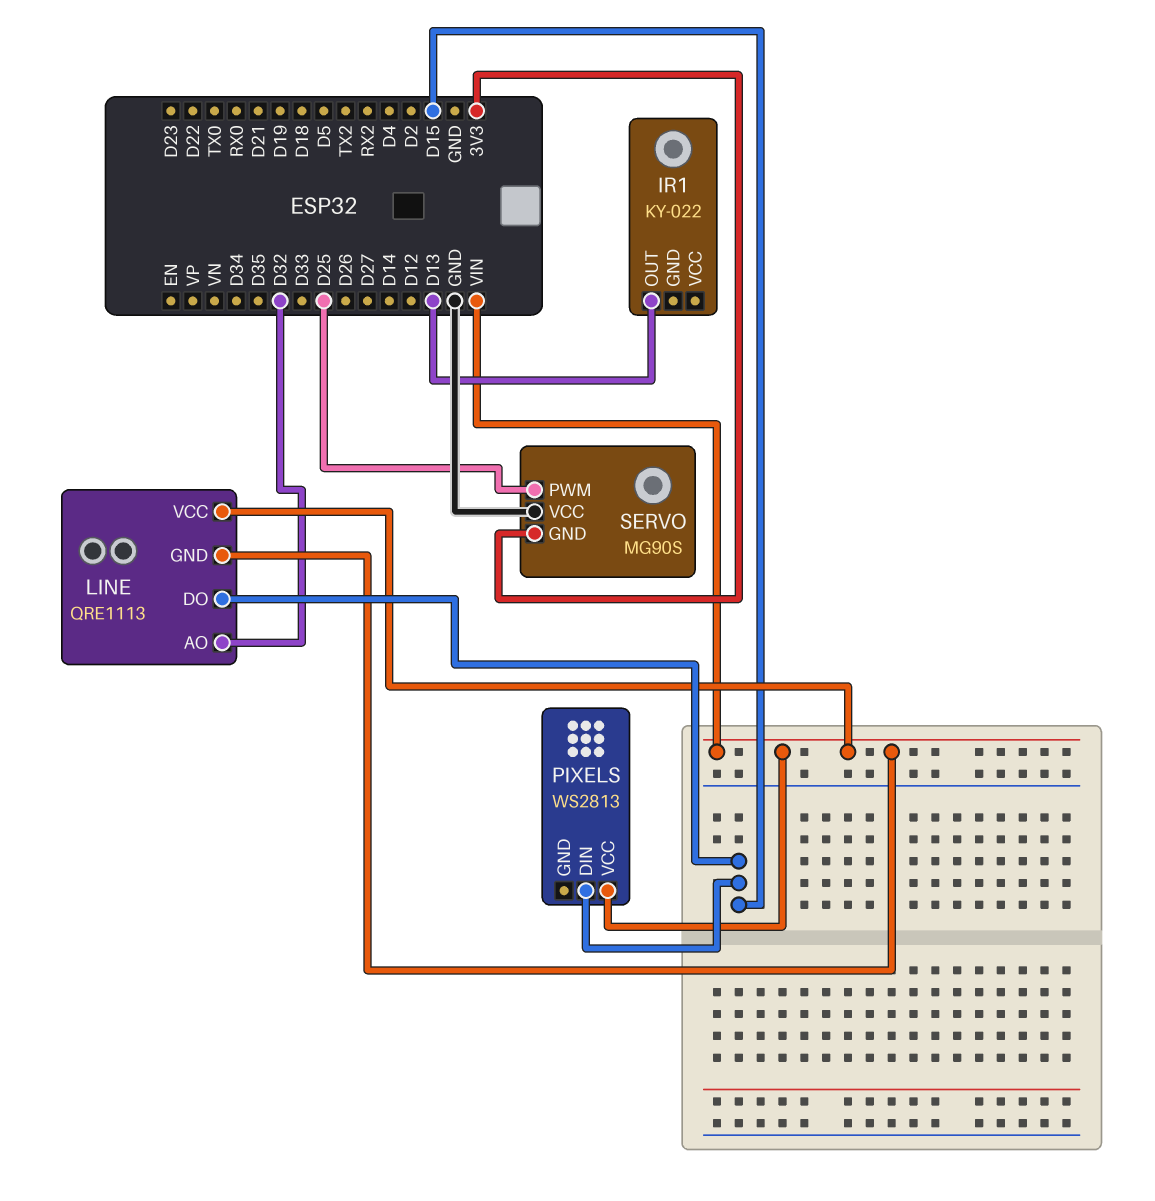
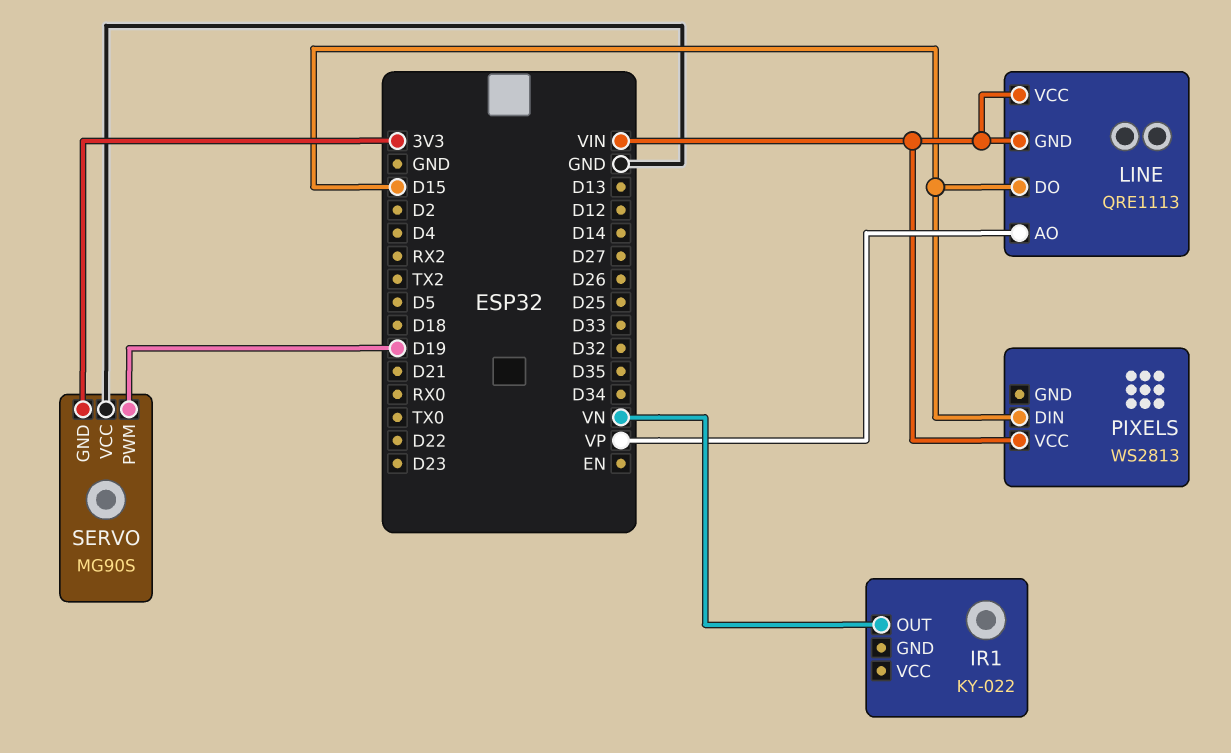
IR1 pin OUT: D13 -> VN
LINE pin AO: D32 -> VP
SERVO pin PWM: D25 -> D19

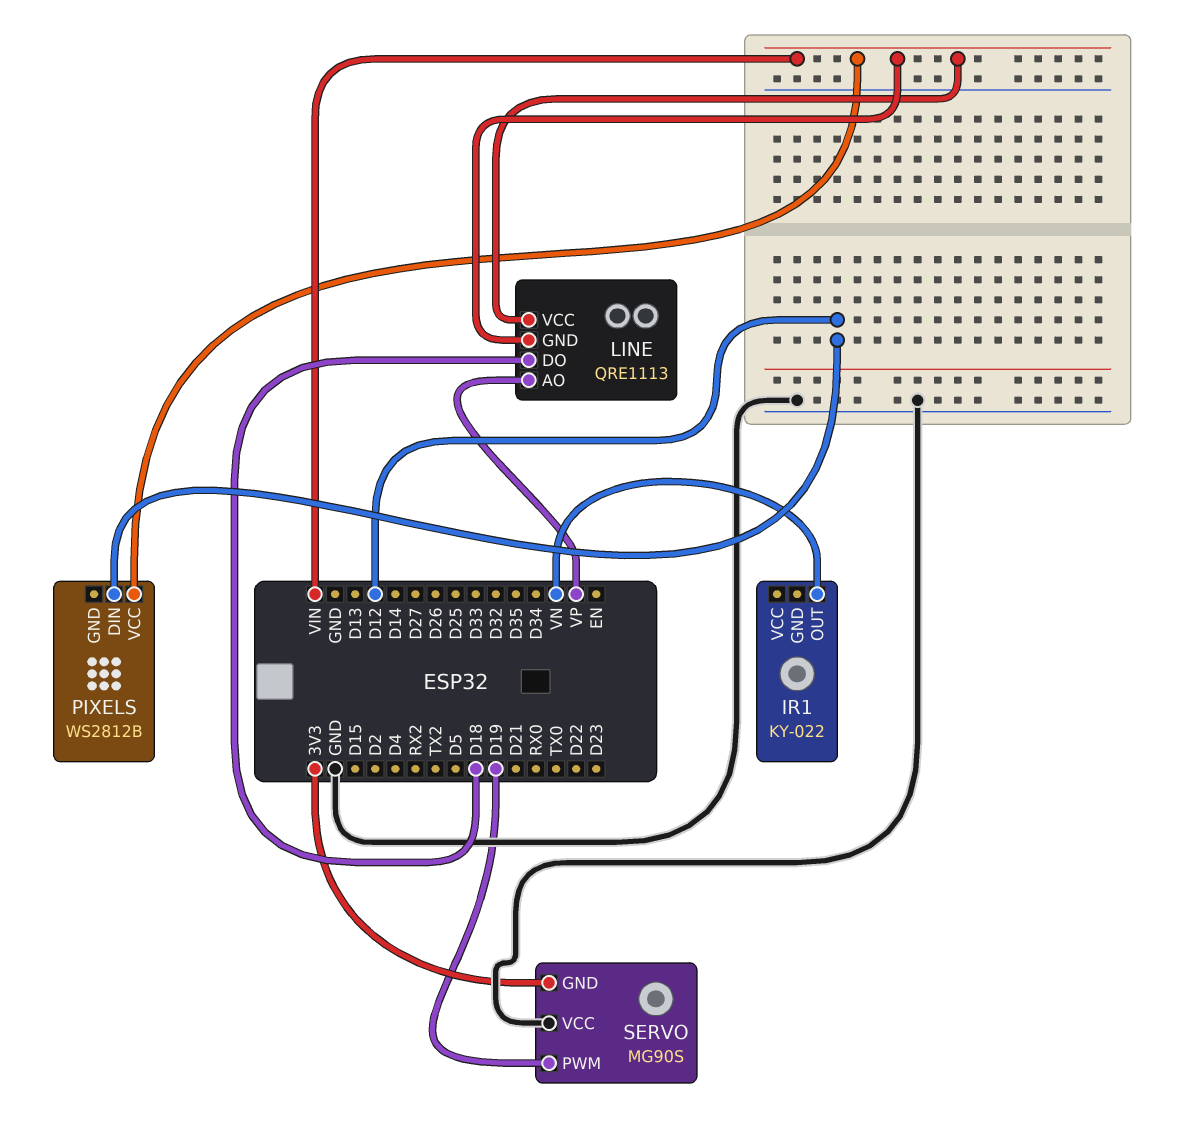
LINE pin DO: D15 -> D18
PIXELS: WS2813 -> WS2812B
PIXELS pin DIN: D15 -> D12

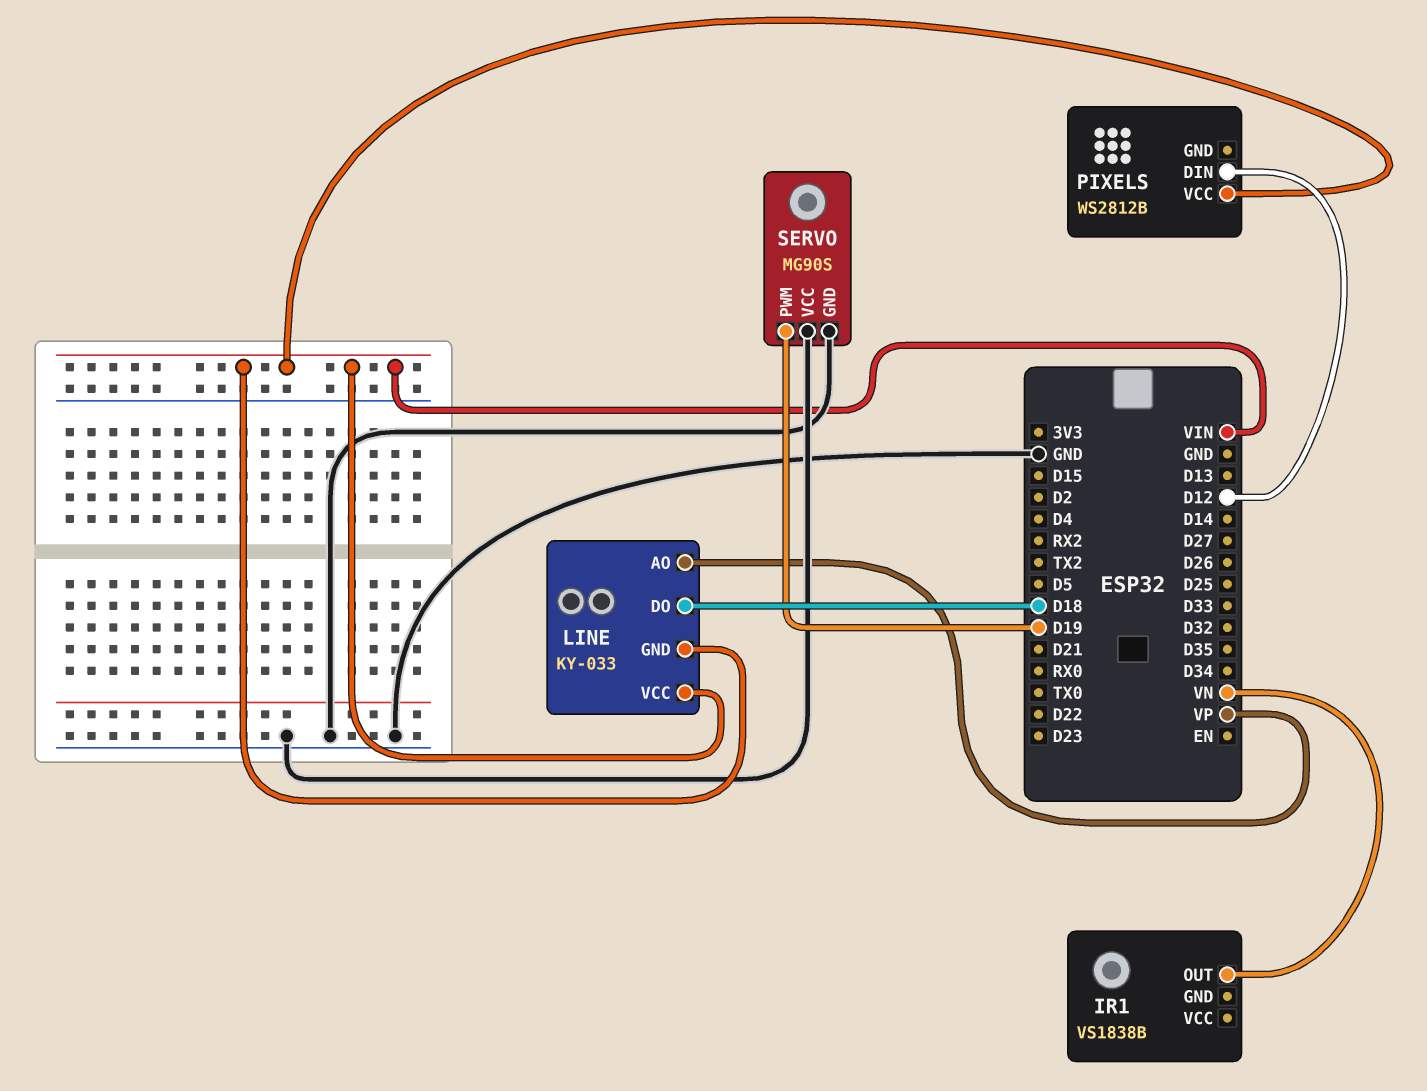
IR1: KY-022 -> VS1838B
LINE: QRE1113 -> KY-033
SERVO pin GND: 3V3 -> GND

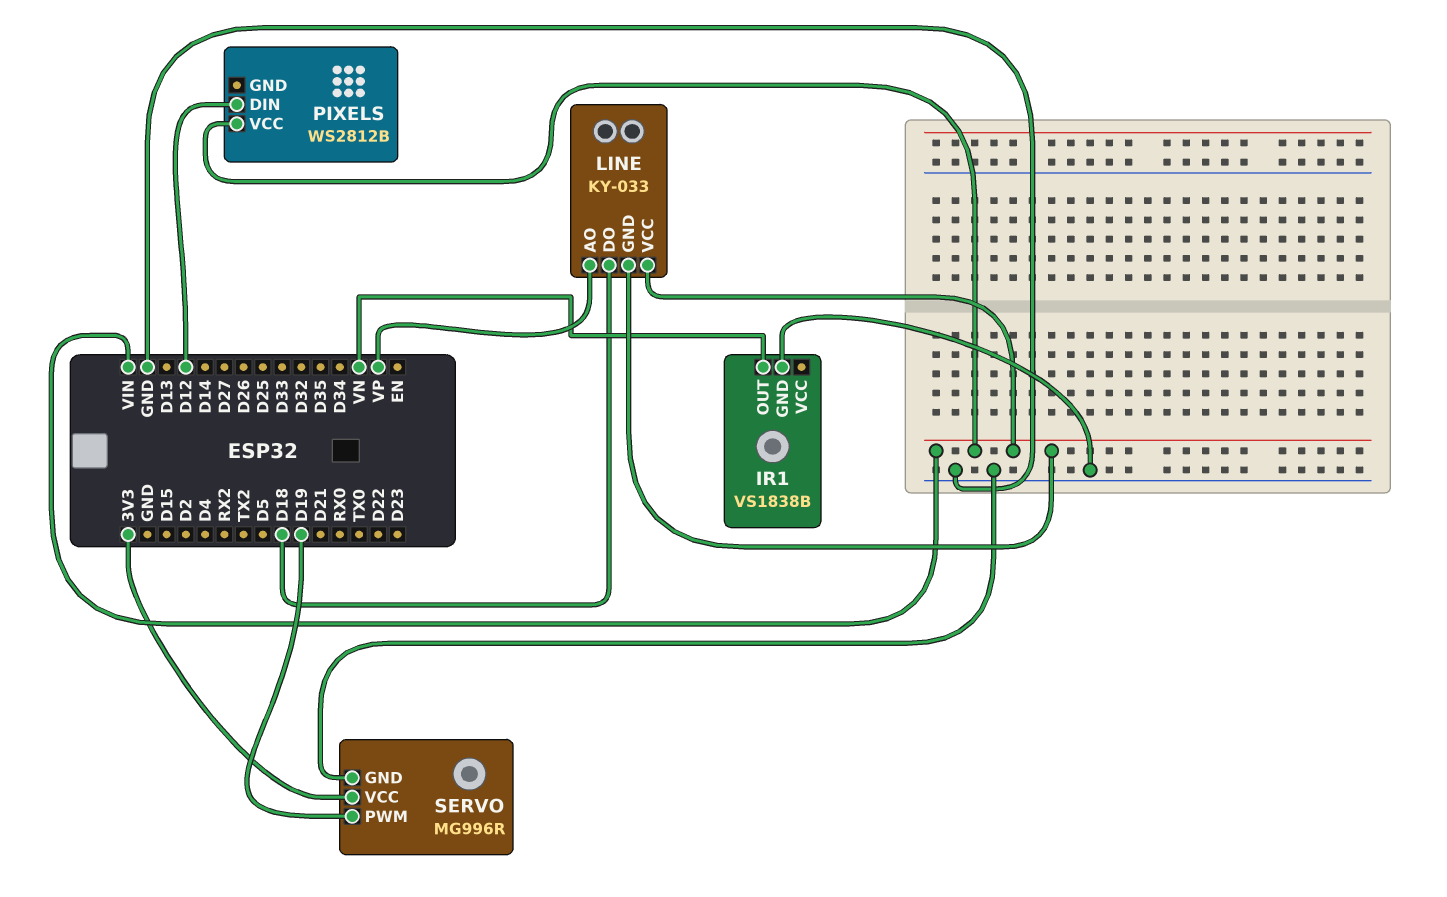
IR1 pin GND: none -> GND
SERVO: MG90S -> MG996R
SERVO pin VCC: GND -> 3V3

